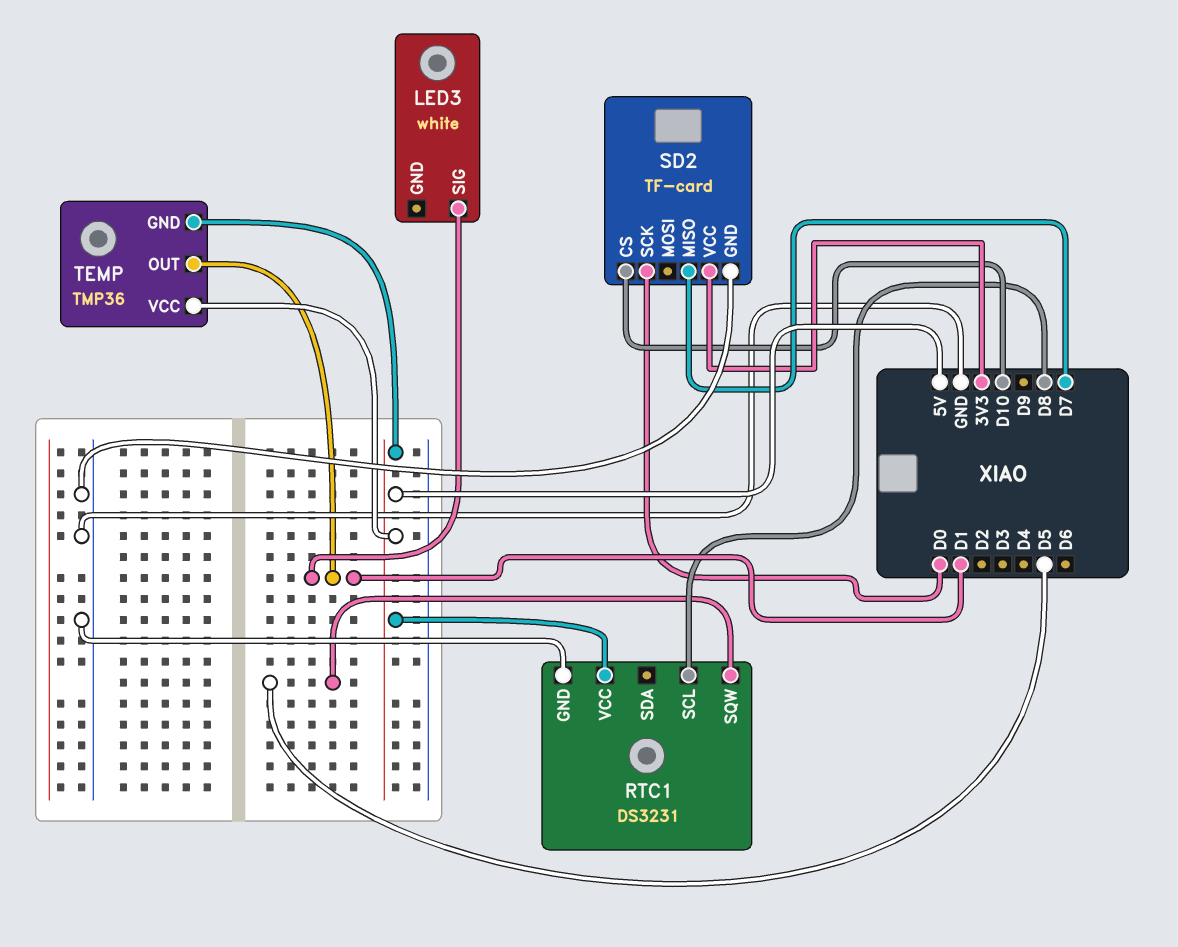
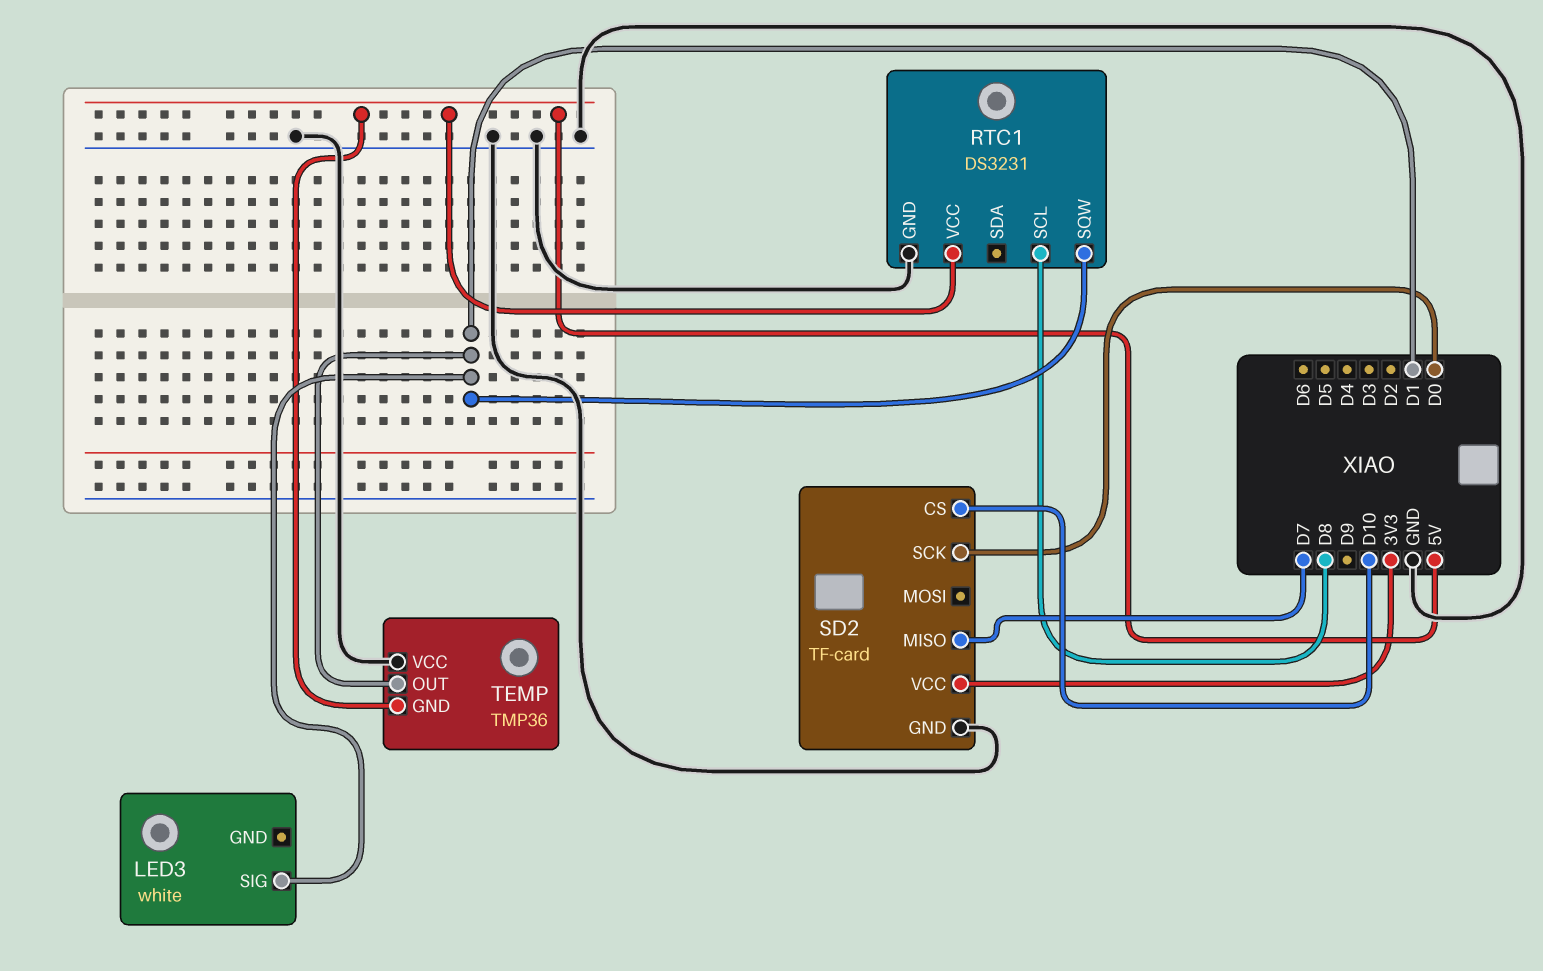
RTC1 pin SQW: D5 -> D1
TEMP pin VCC: 5V -> GND

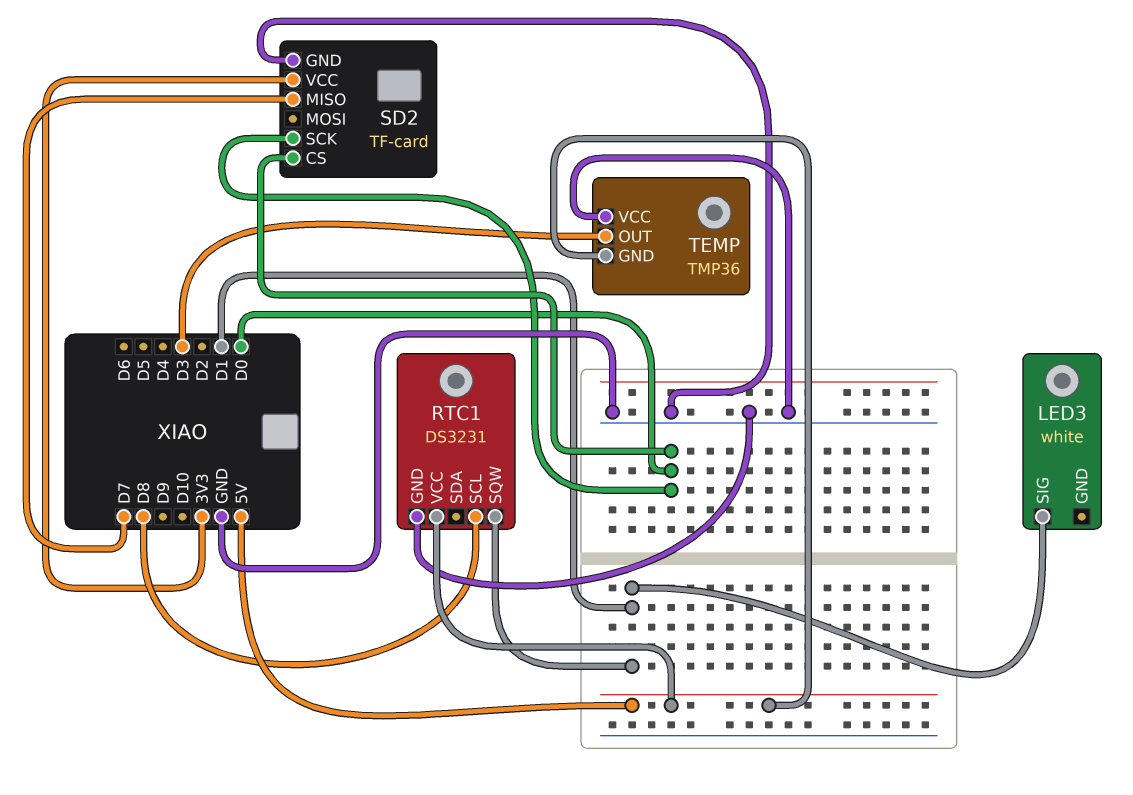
SD2 pin CS: D10 -> D0
TEMP pin OUT: D1 -> D3

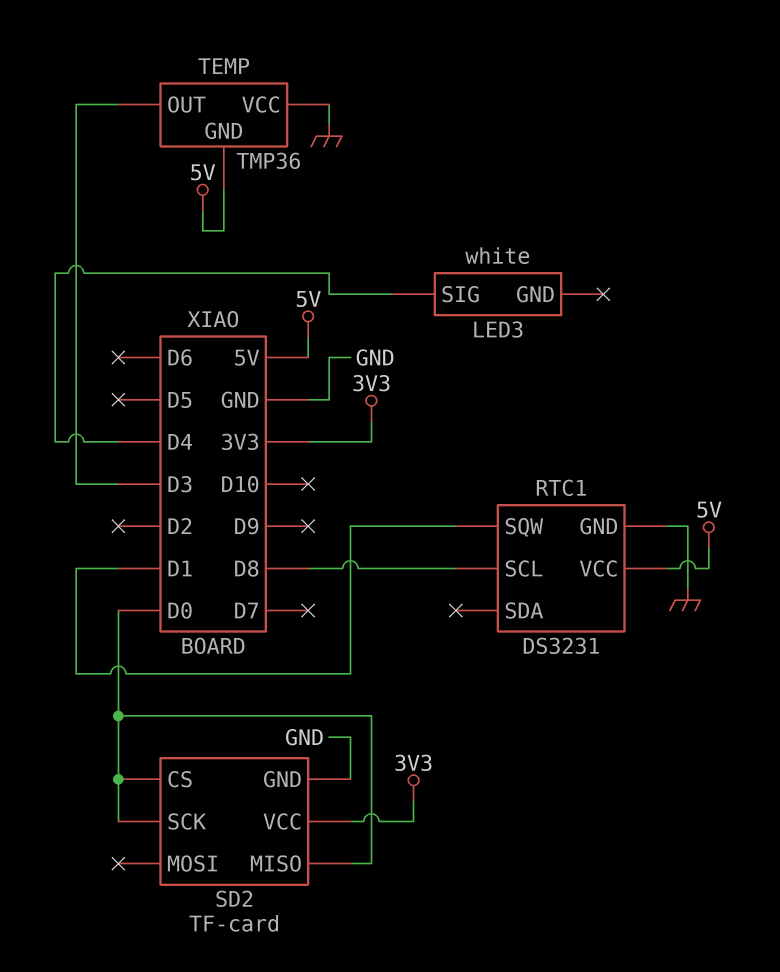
LED3 pin SIG: D1 -> D4
SD2 pin MISO: D7 -> D0

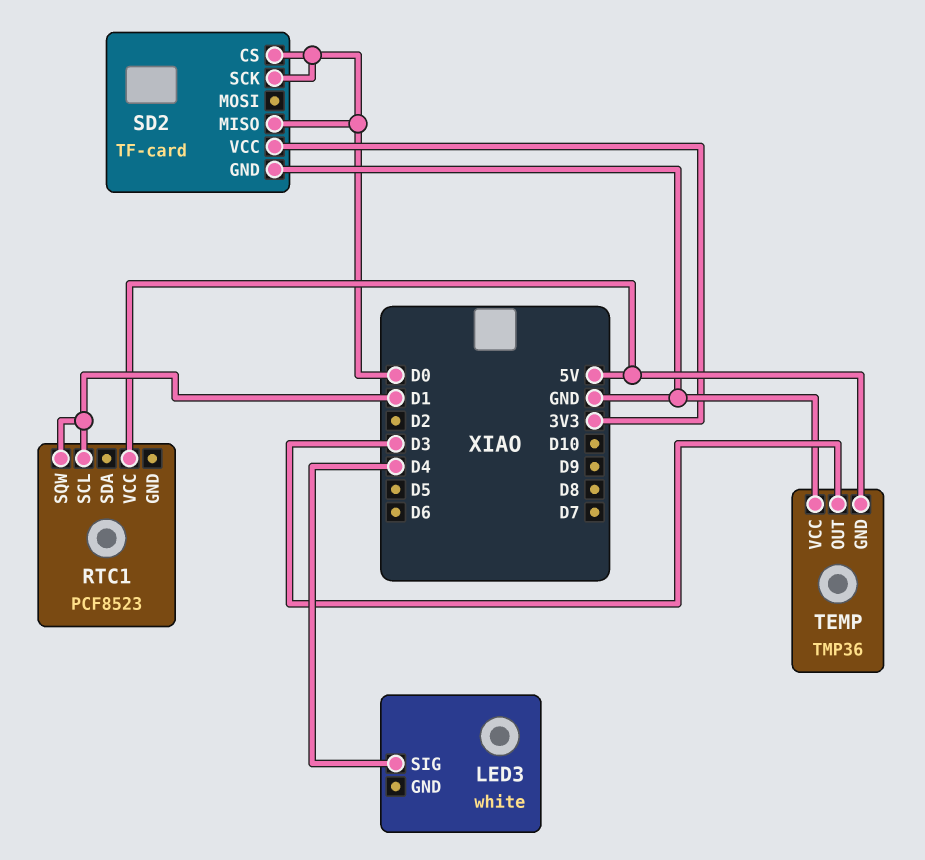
RTC1: DS3231 -> PCF8523
RTC1 pin GND: GND -> none
RTC1 pin SCL: D8 -> D1

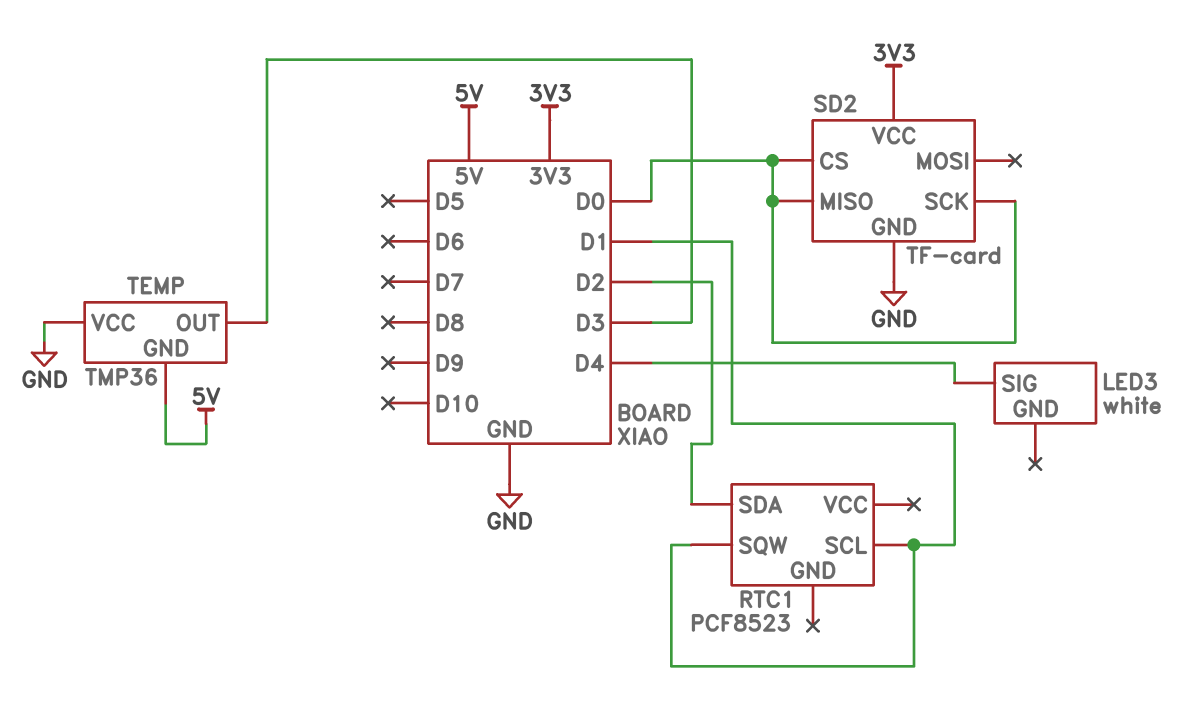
RTC1 pin SDA: none -> D2
RTC1 pin VCC: 5V -> none

